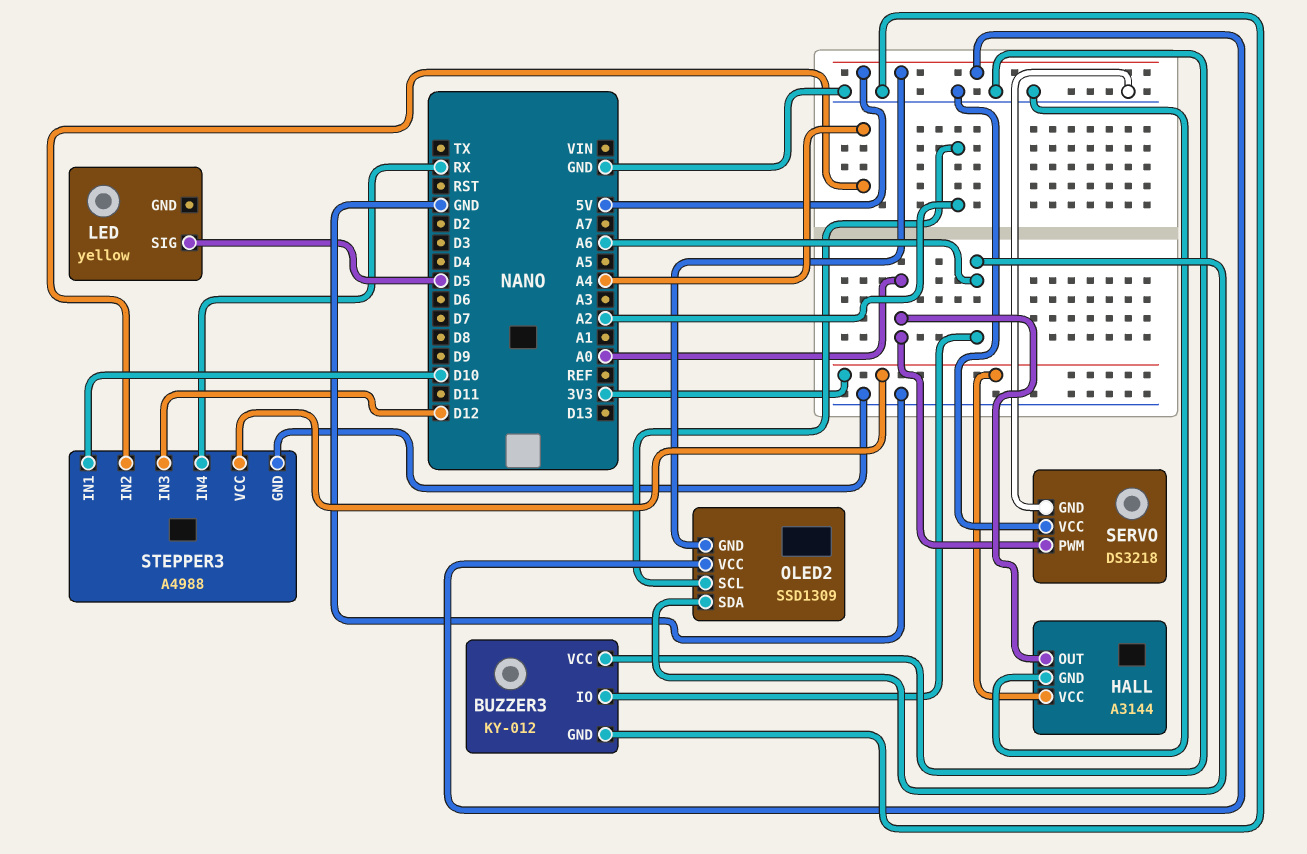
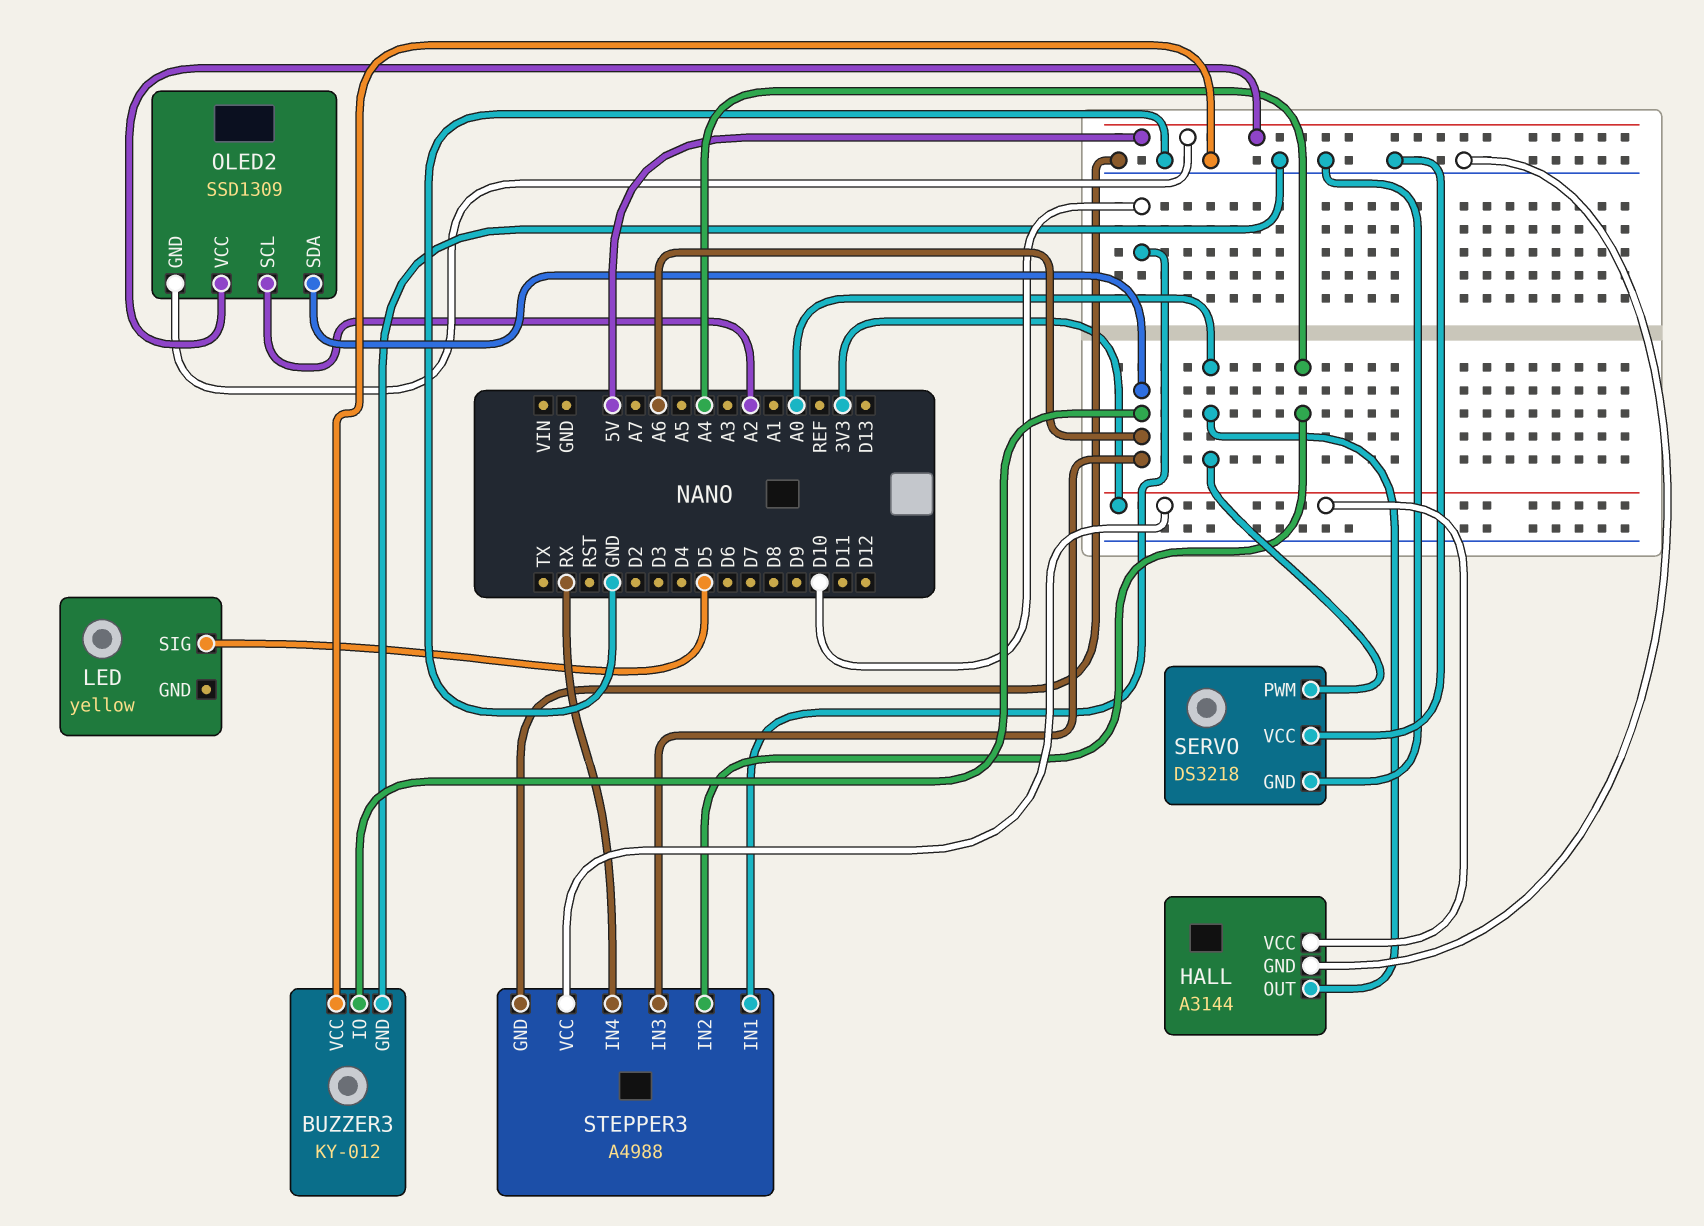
STEPPER3 pin IN3: D12 -> A6

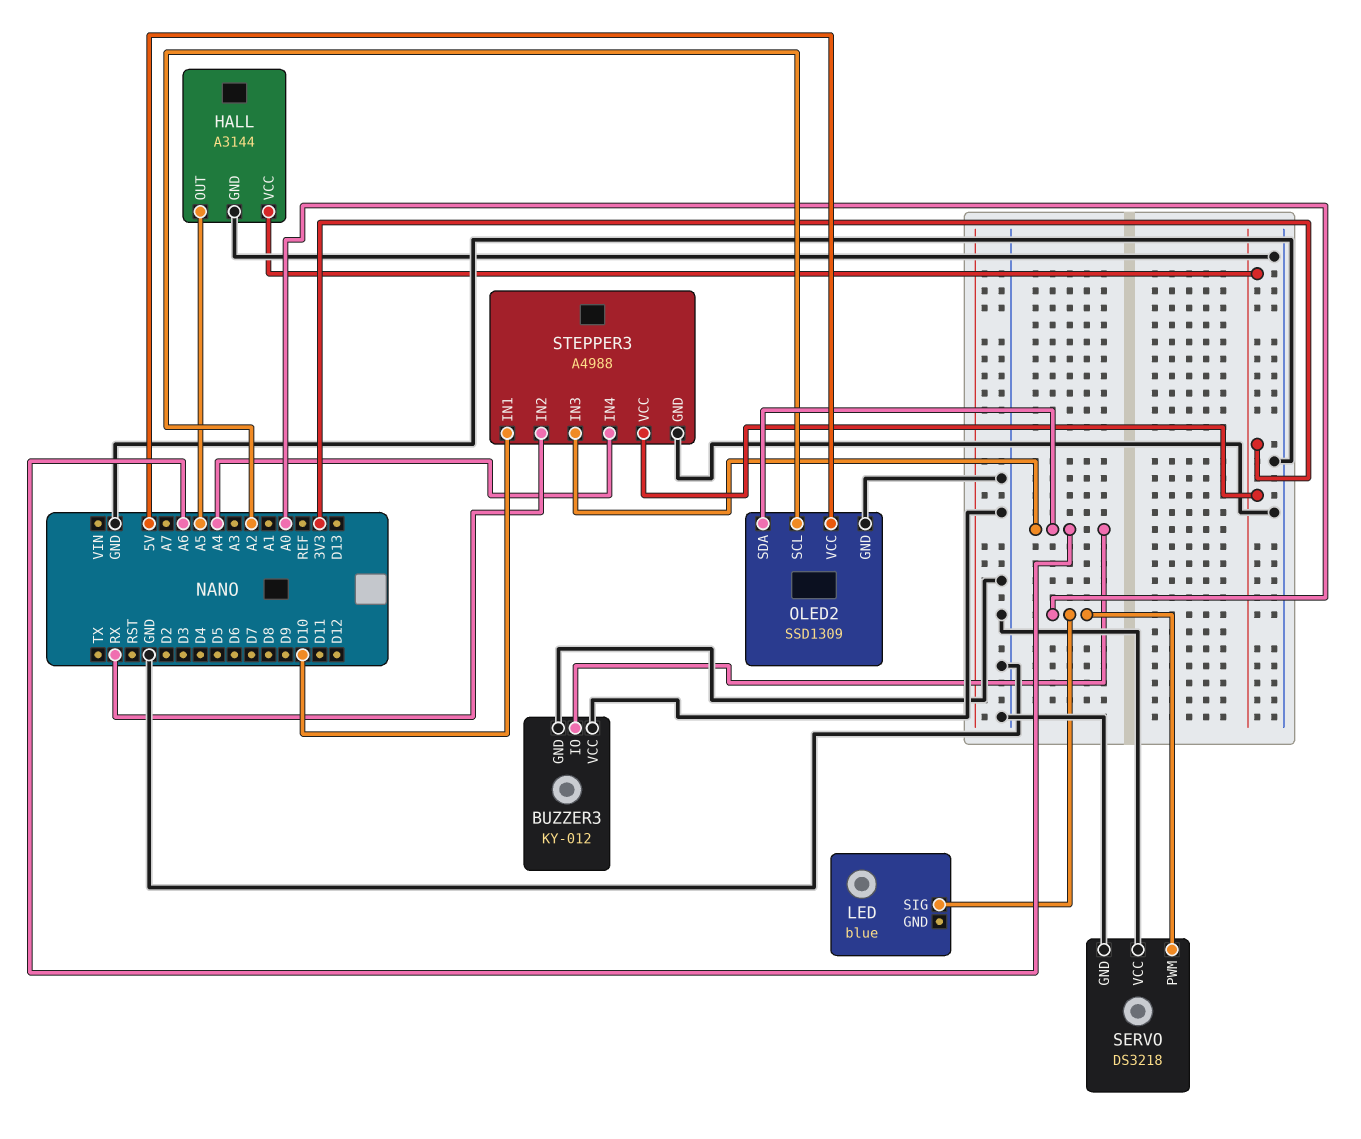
HALL pin OUT: A0 -> A5
LED: yellow -> blue
LED pin SIG: D5 -> A0
OLED2 pin GND: 5V -> GND
STEPPER3 pin IN2: A4 -> RX
STEPPER3 pin IN4: RX -> A4

